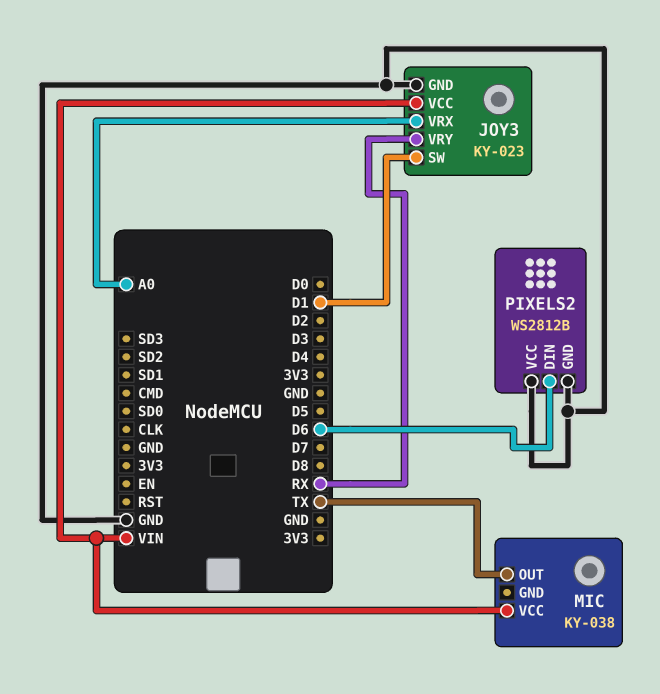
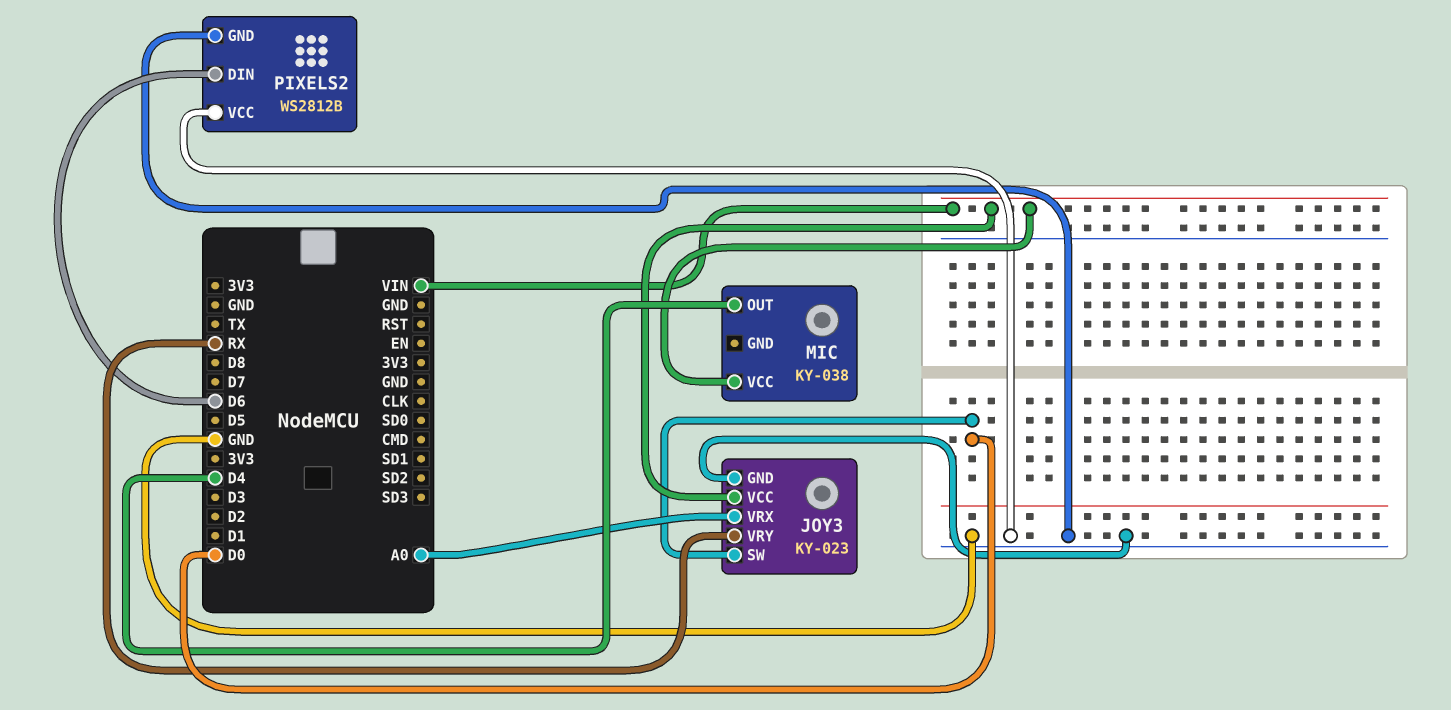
JOY3 pin SW: D1 -> D0
MIC pin OUT: TX -> D4

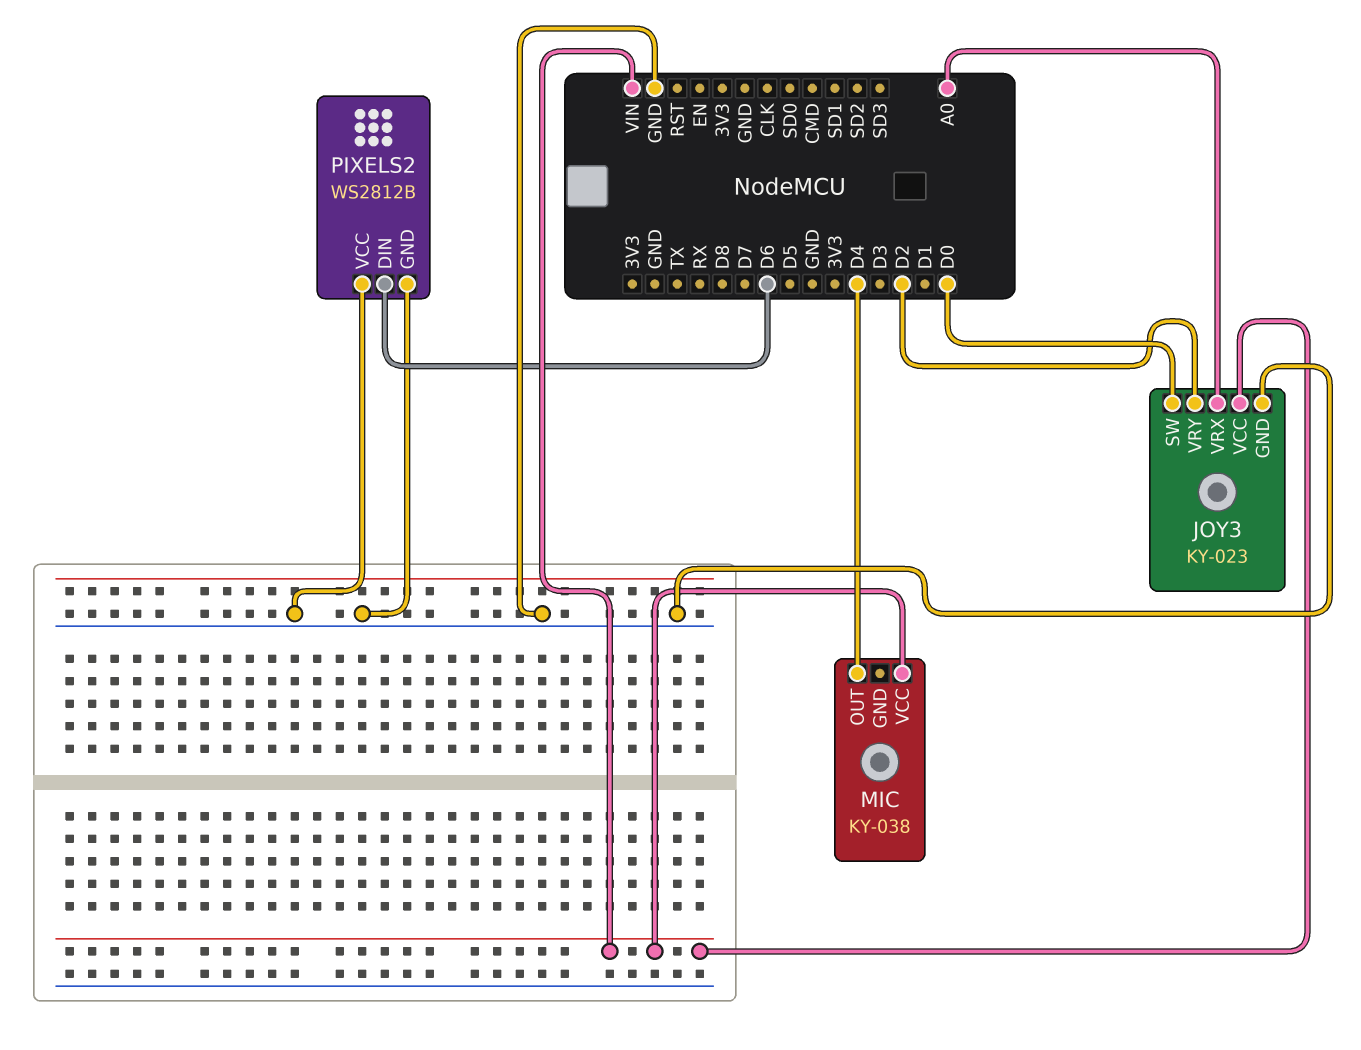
JOY3 pin VRY: RX -> D2

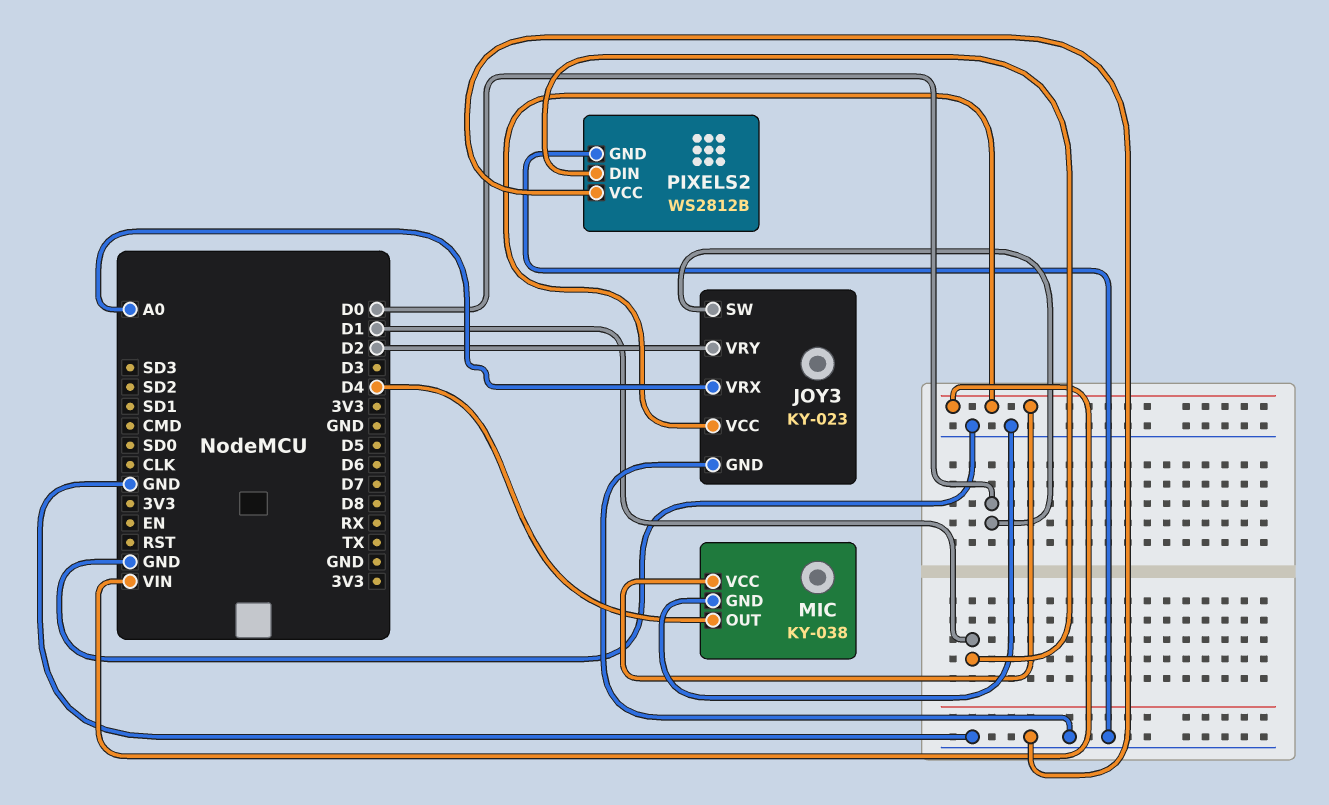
MIC pin GND: none -> GND
PIXELS2 pin DIN: D6 -> D1

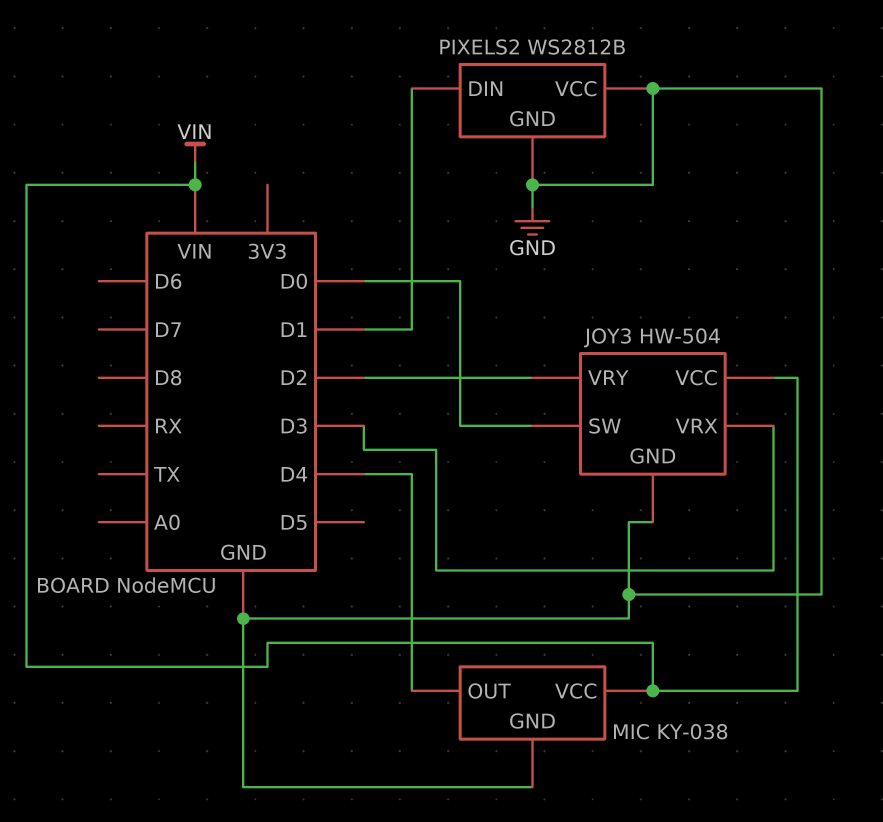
JOY3: KY-023 -> HW-504
JOY3 pin VRX: A0 -> D3

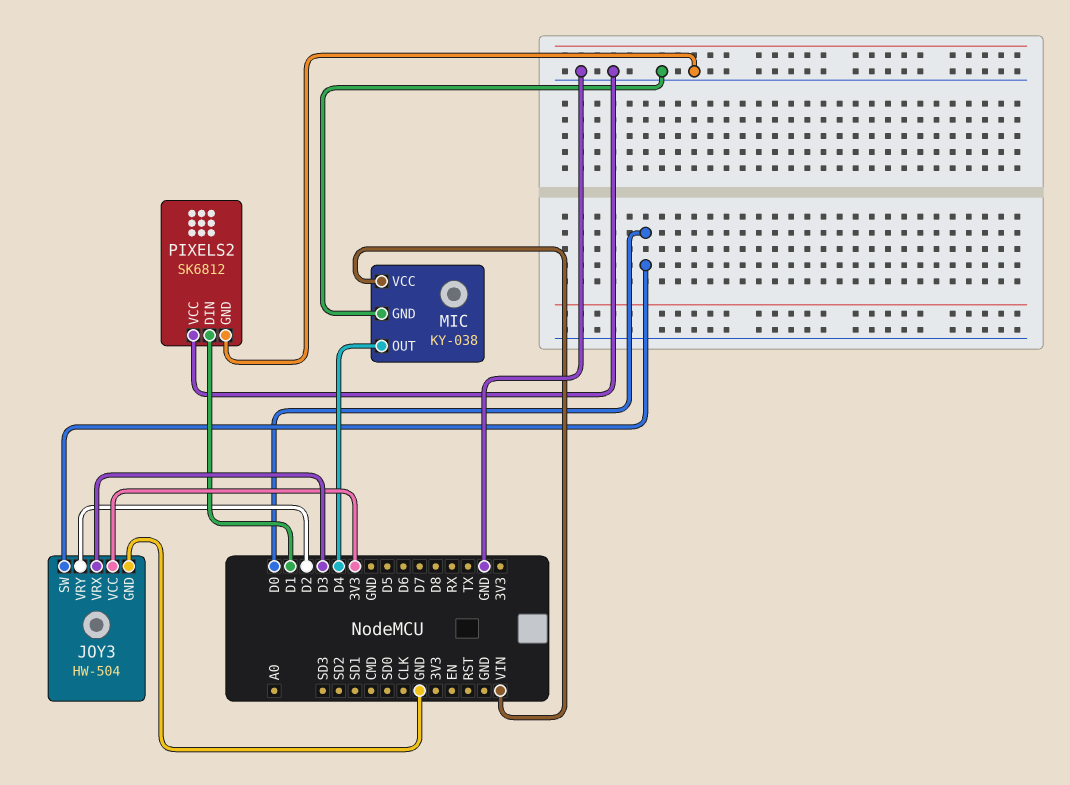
JOY3 pin VCC: VIN -> 3V3
PIXELS2: WS2812B -> SK6812

